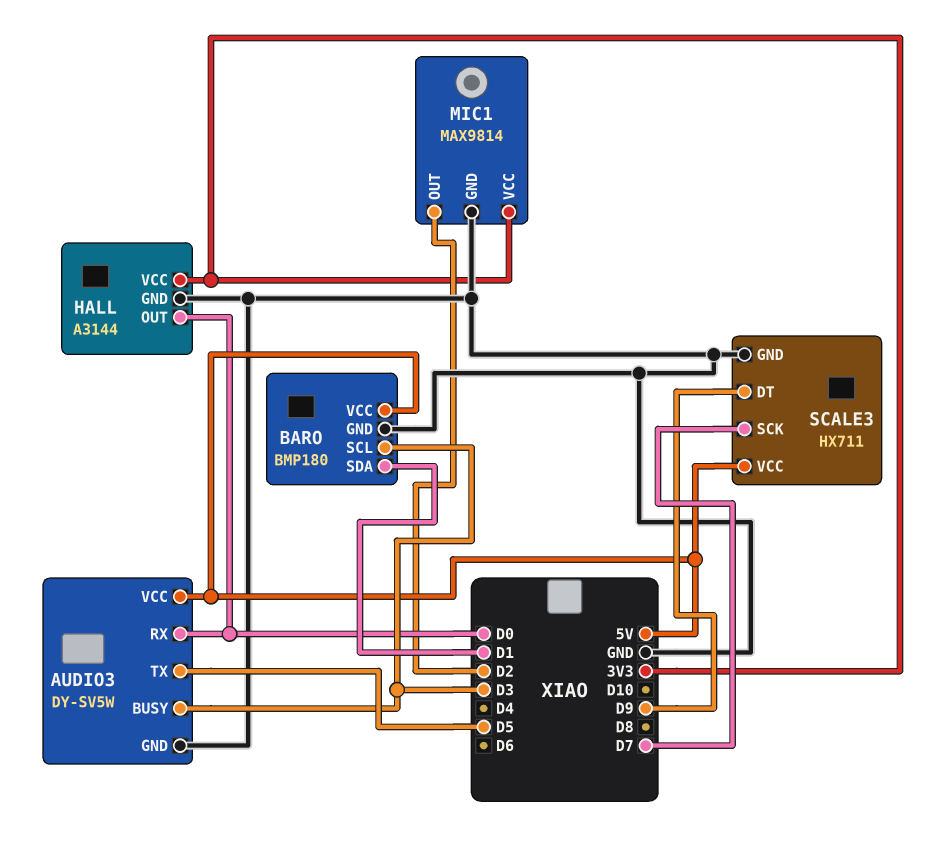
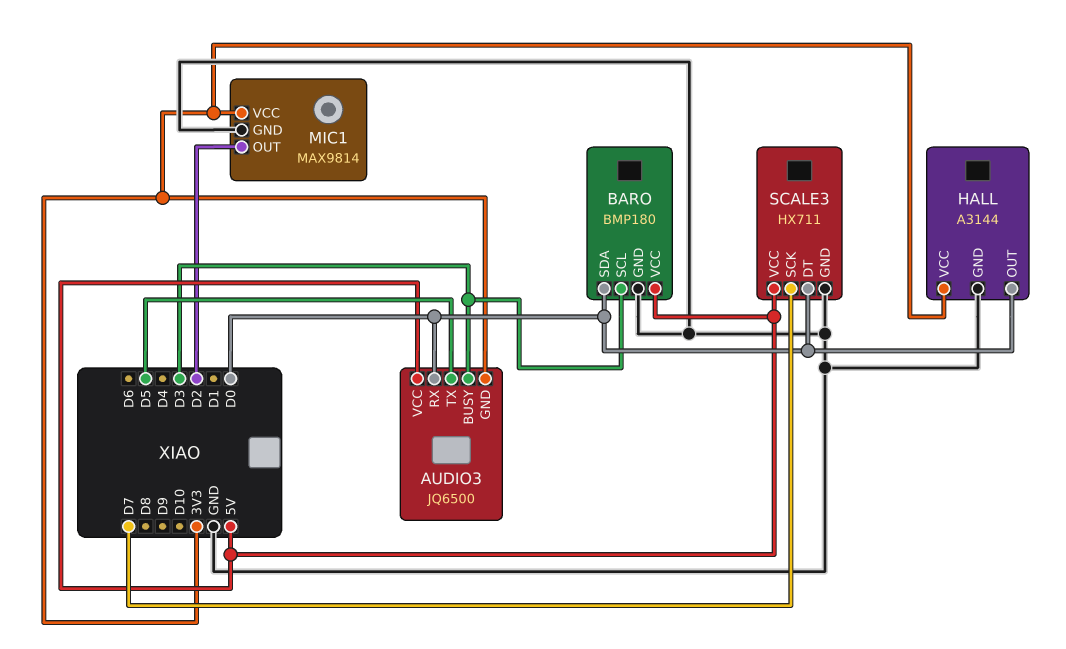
AUDIO3: DY-SV5W -> JQ6500
AUDIO3 pin GND: GND -> 3V3
BARO pin SDA: D1 -> D0
SCALE3 pin DT: D9 -> D0

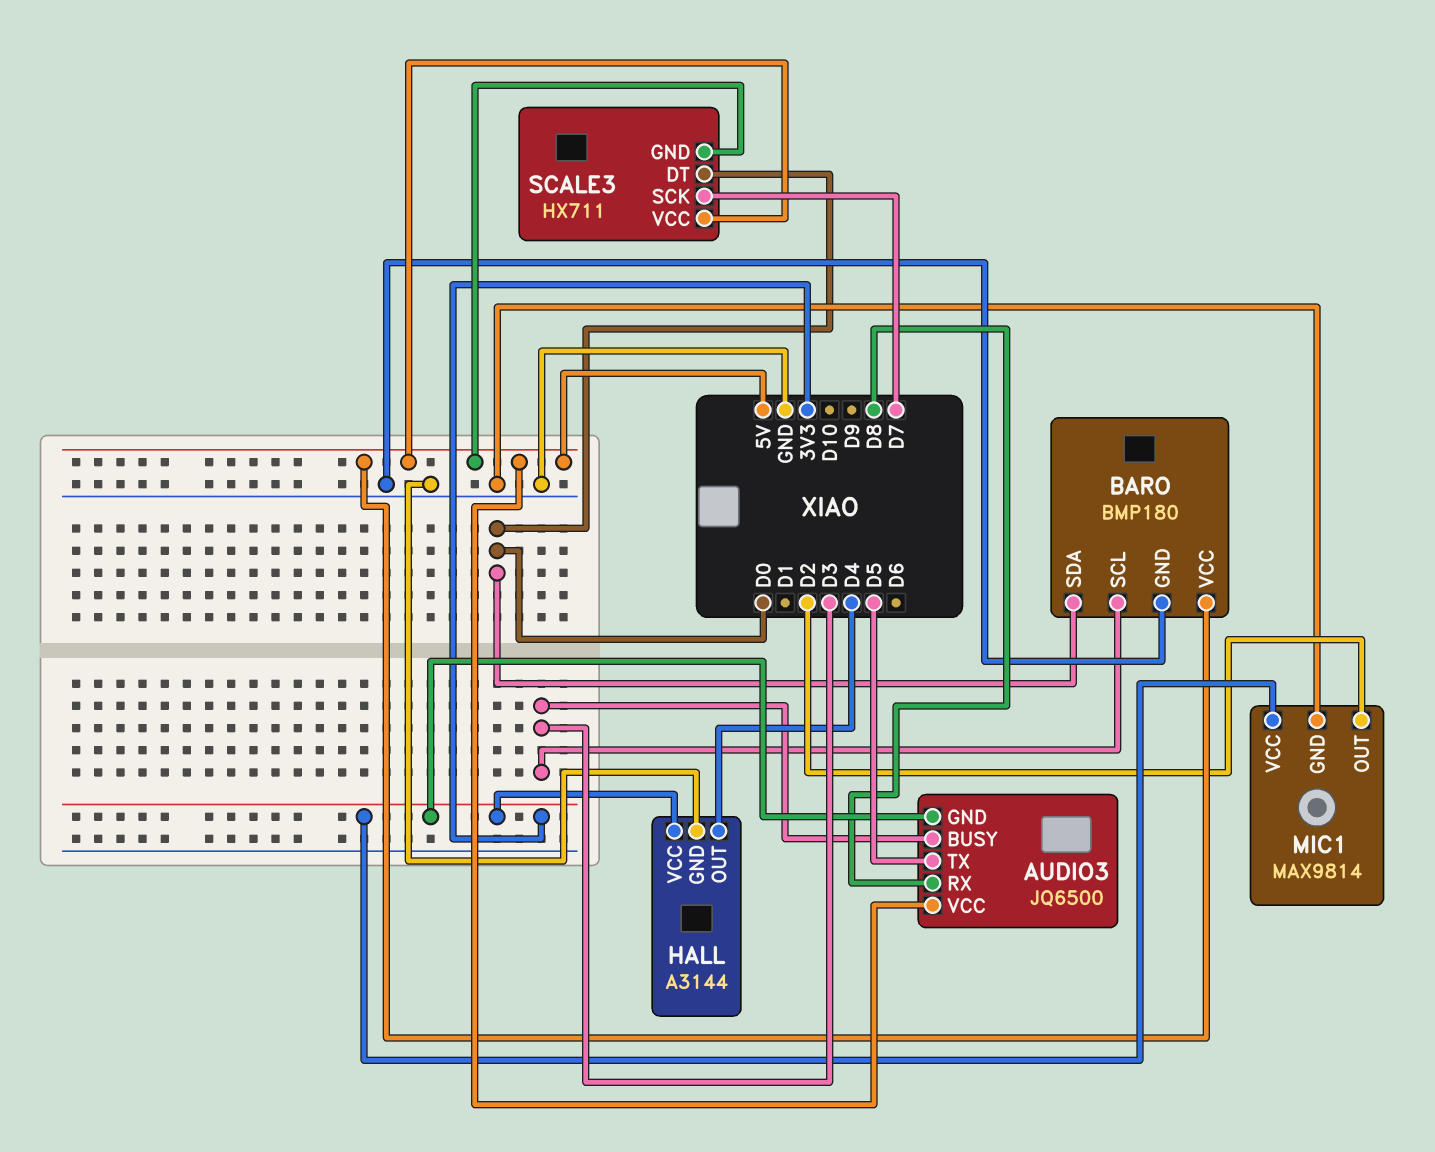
AUDIO3 pin RX: D0 -> D8
HALL pin OUT: D0 -> D4
SCALE3 pin GND: GND -> 5V

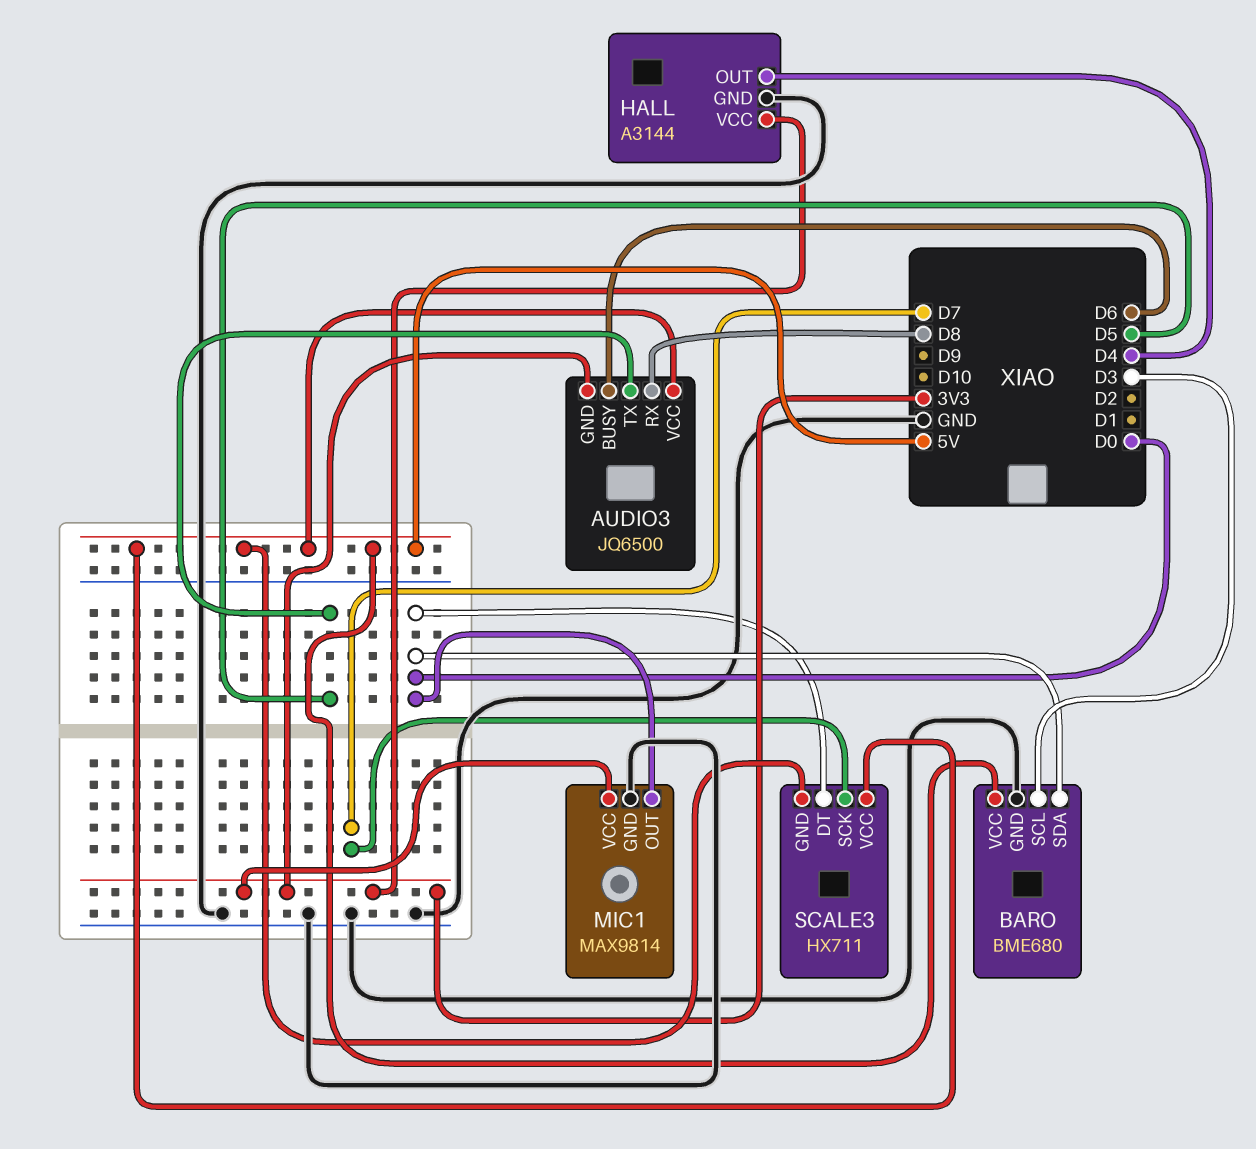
AUDIO3 pin BUSY: D3 -> D6
BARO: BMP180 -> BME680
MIC1 pin OUT: D2 -> D0

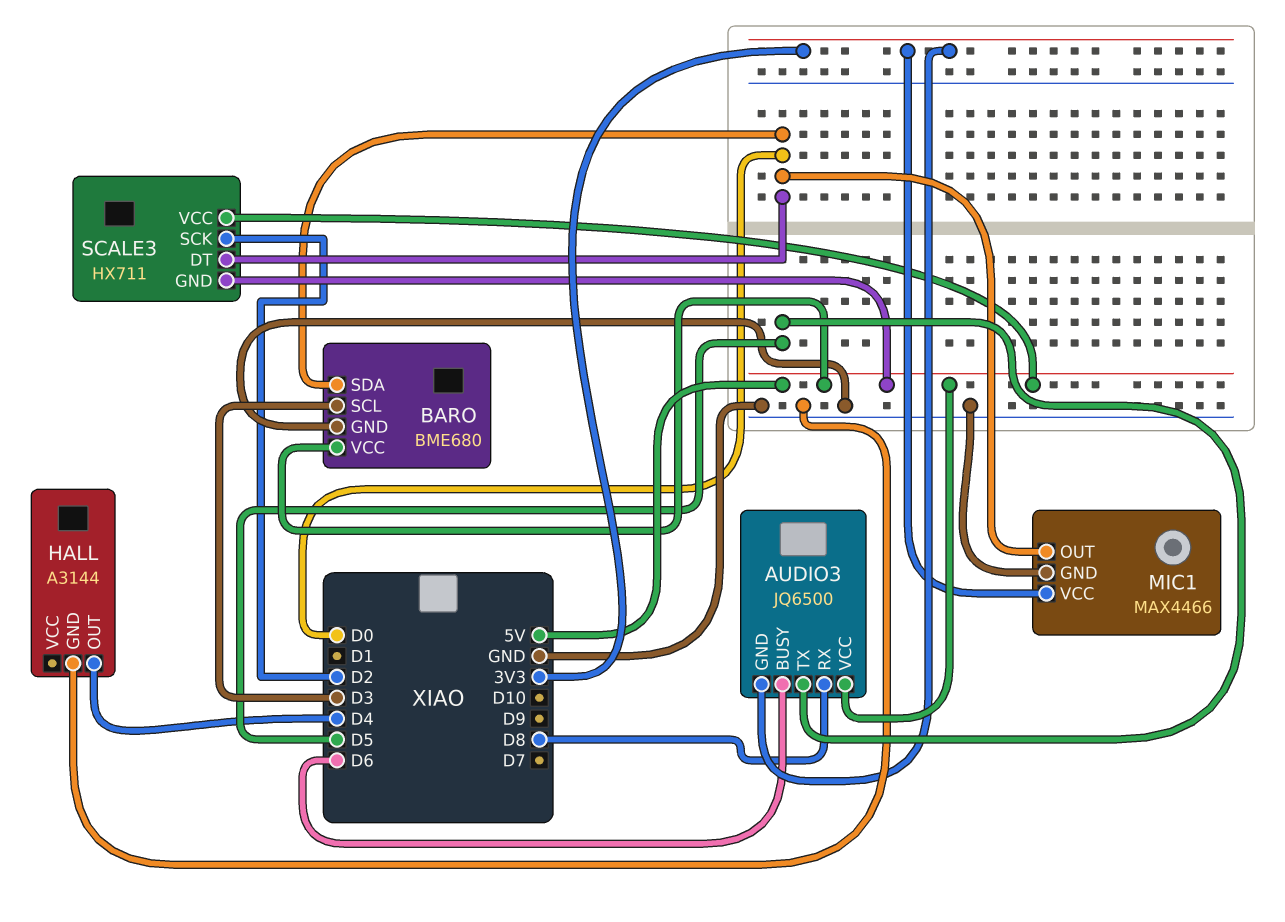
HALL pin VCC: 3V3 -> none
MIC1: MAX9814 -> MAX4466
SCALE3 pin SCK: D7 -> D2

